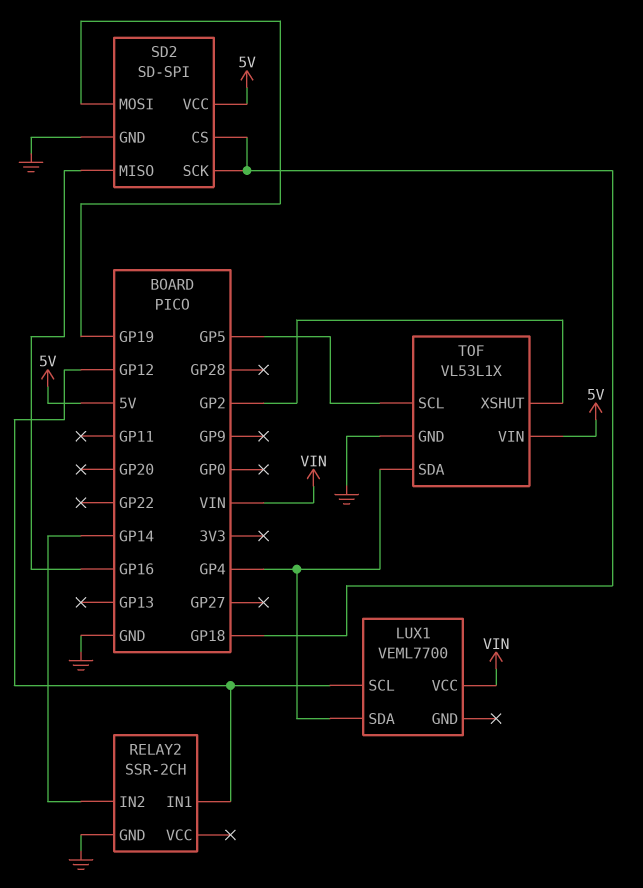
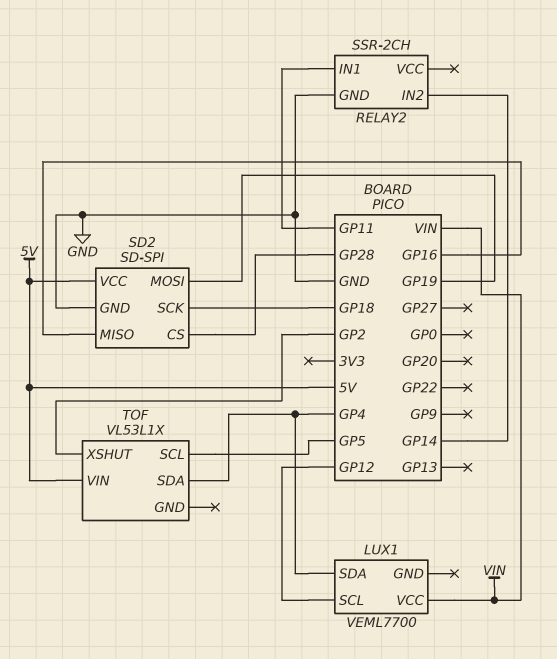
RELAY2 pin IN1: GP12 -> GP11
SD2 pin CS: GP18 -> GP28
TOF pin GND: GND -> none

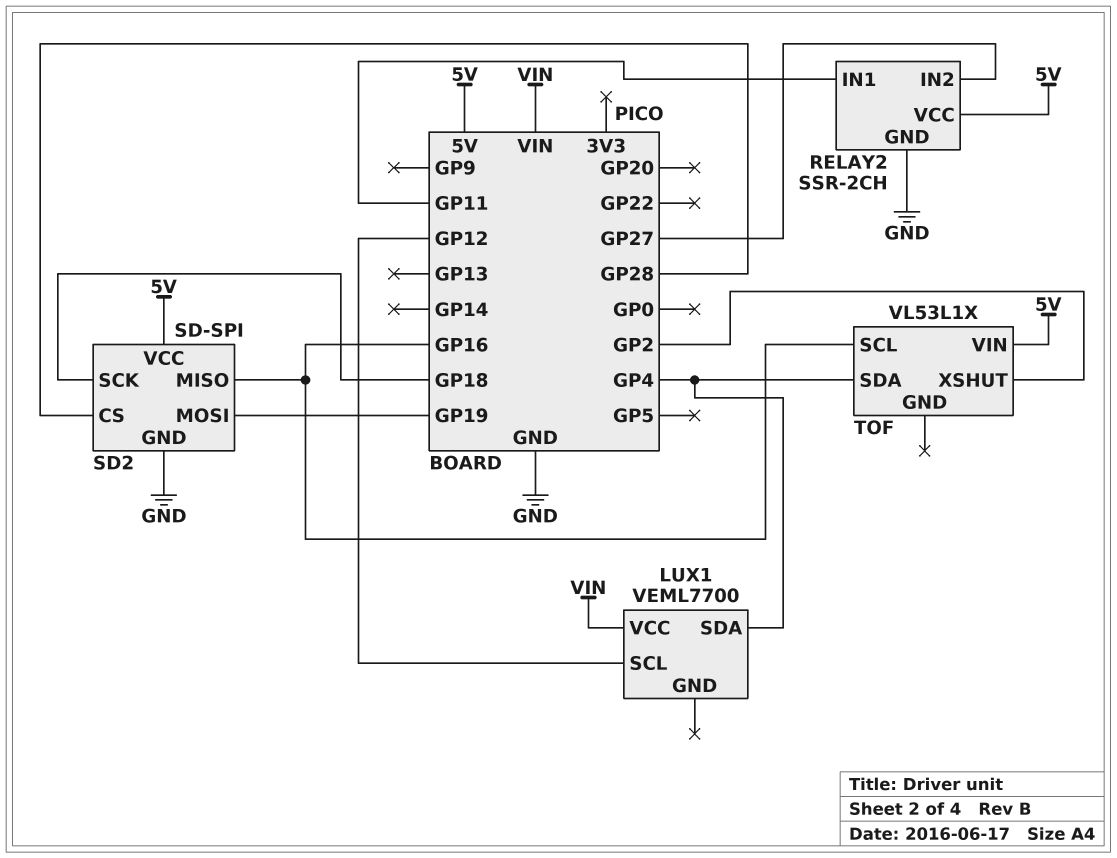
RELAY2 pin IN2: GP14 -> GP27
RELAY2 pin VCC: none -> 5V
TOF pin SCL: GP5 -> GP16

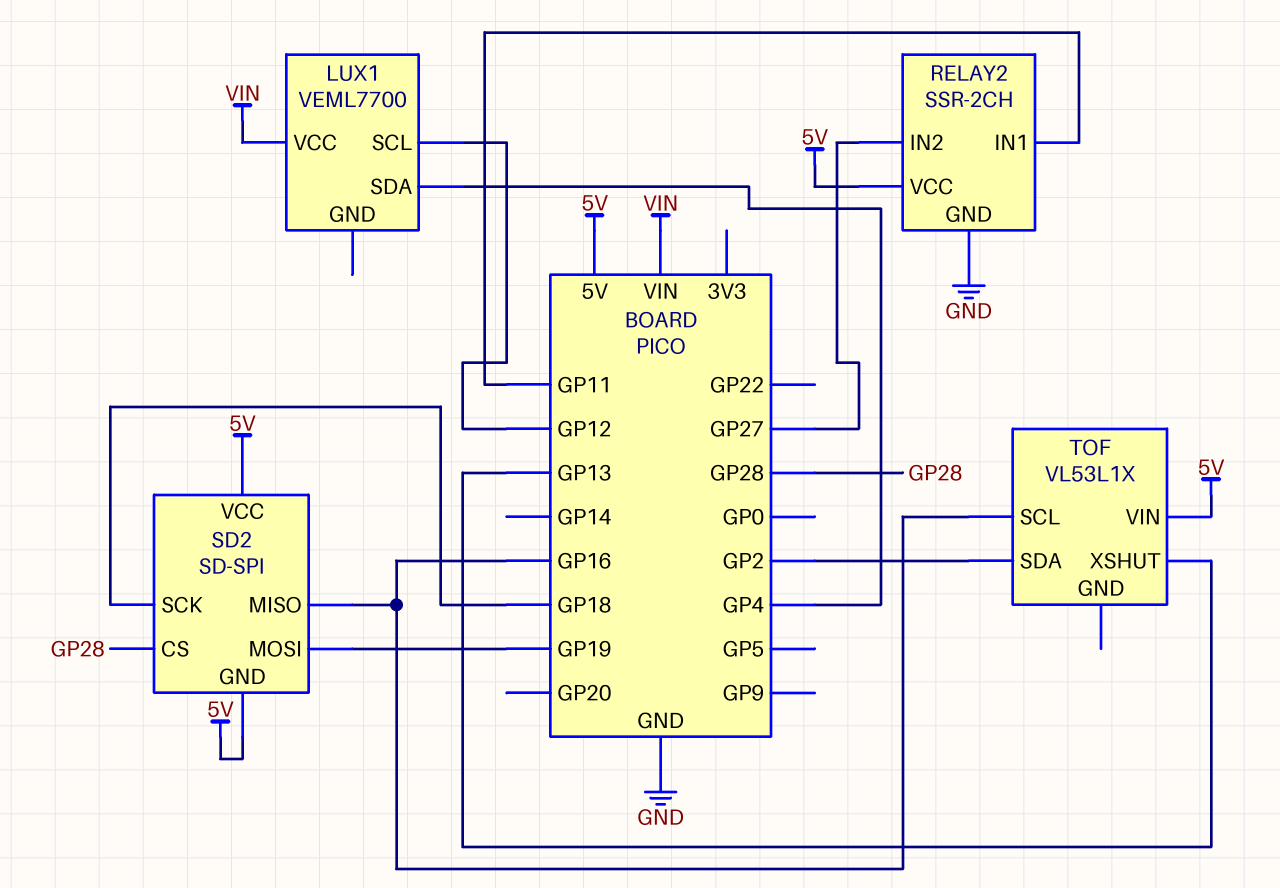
SD2 pin GND: GND -> 5V
TOF pin SDA: GP4 -> GP2
TOF pin XSHUT: GP2 -> GP13

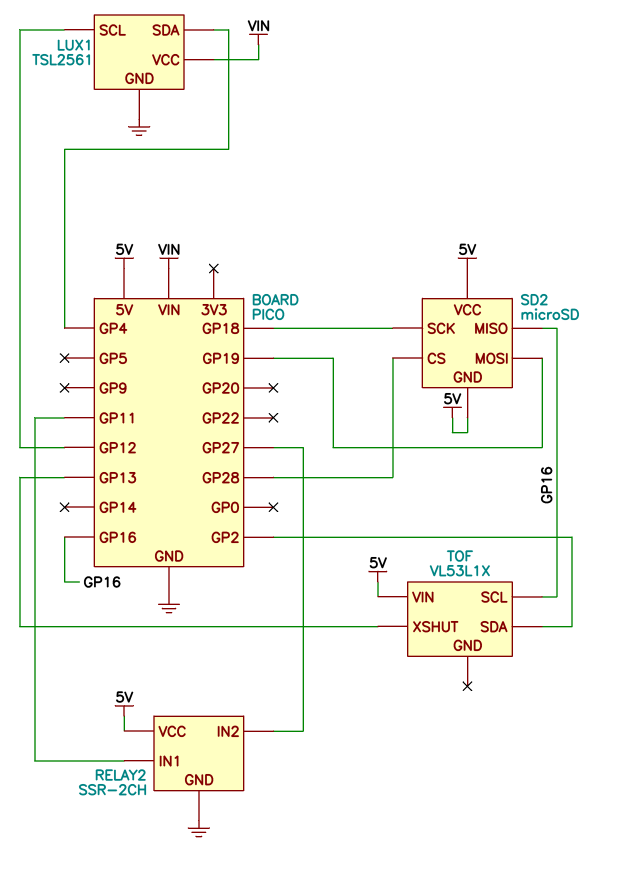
LUX1: VEML7700 -> TSL2561
LUX1 pin GND: none -> GND
SD2: SD-SPI -> microSD

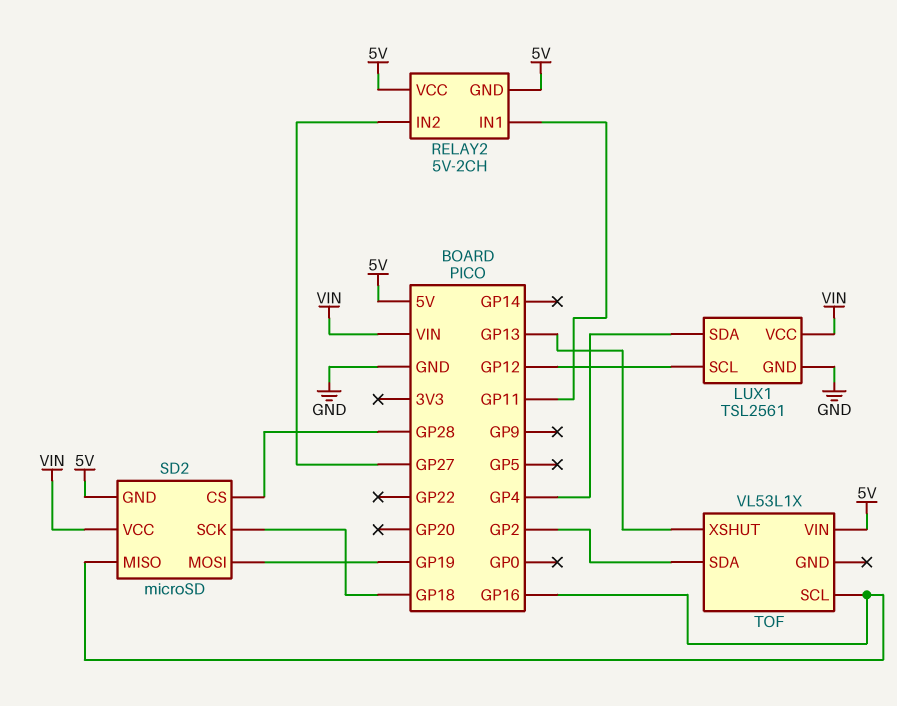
RELAY2: SSR-2CH -> 5V-2CH
RELAY2 pin GND: GND -> 5V
SD2 pin VCC: 5V -> VIN

